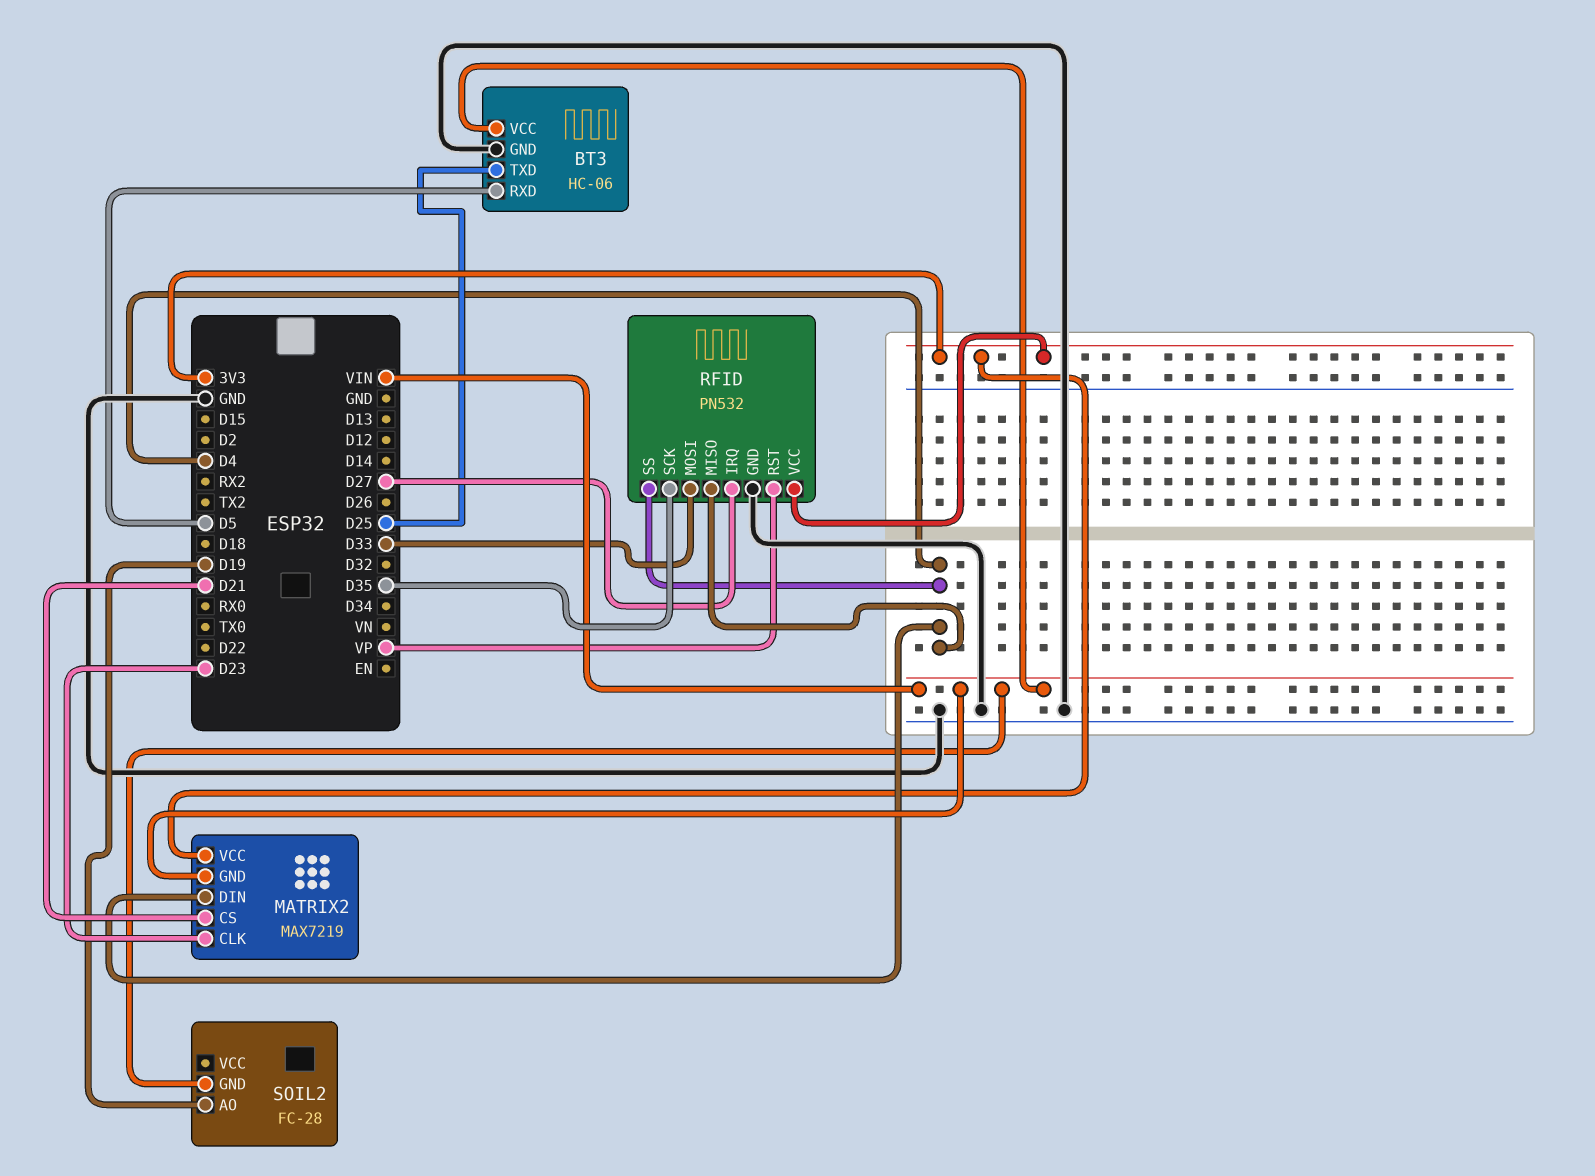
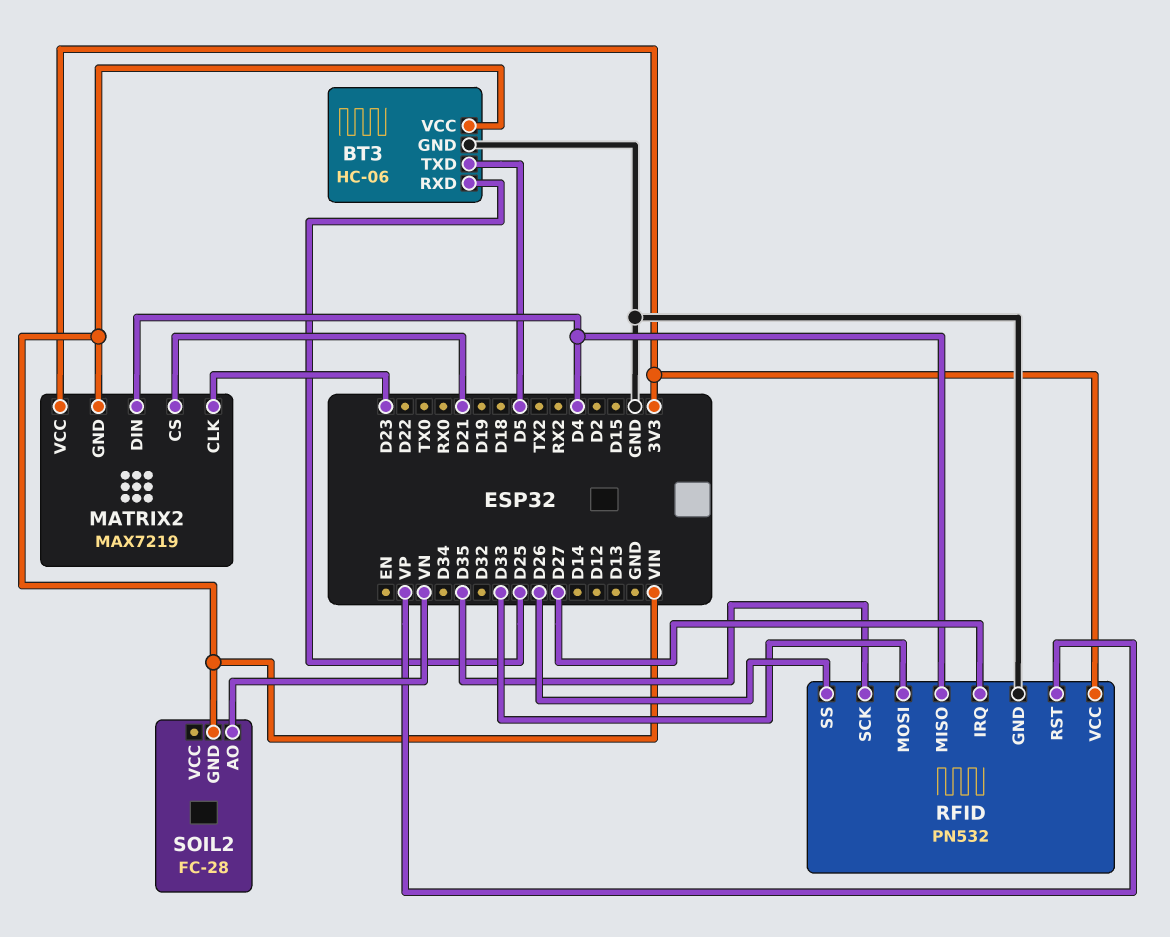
BT3 pin RXD: D5 -> D25
BT3 pin TXD: D25 -> D5
RFID pin SS: D4 -> D26
SOIL2 pin AO: D19 -> VN

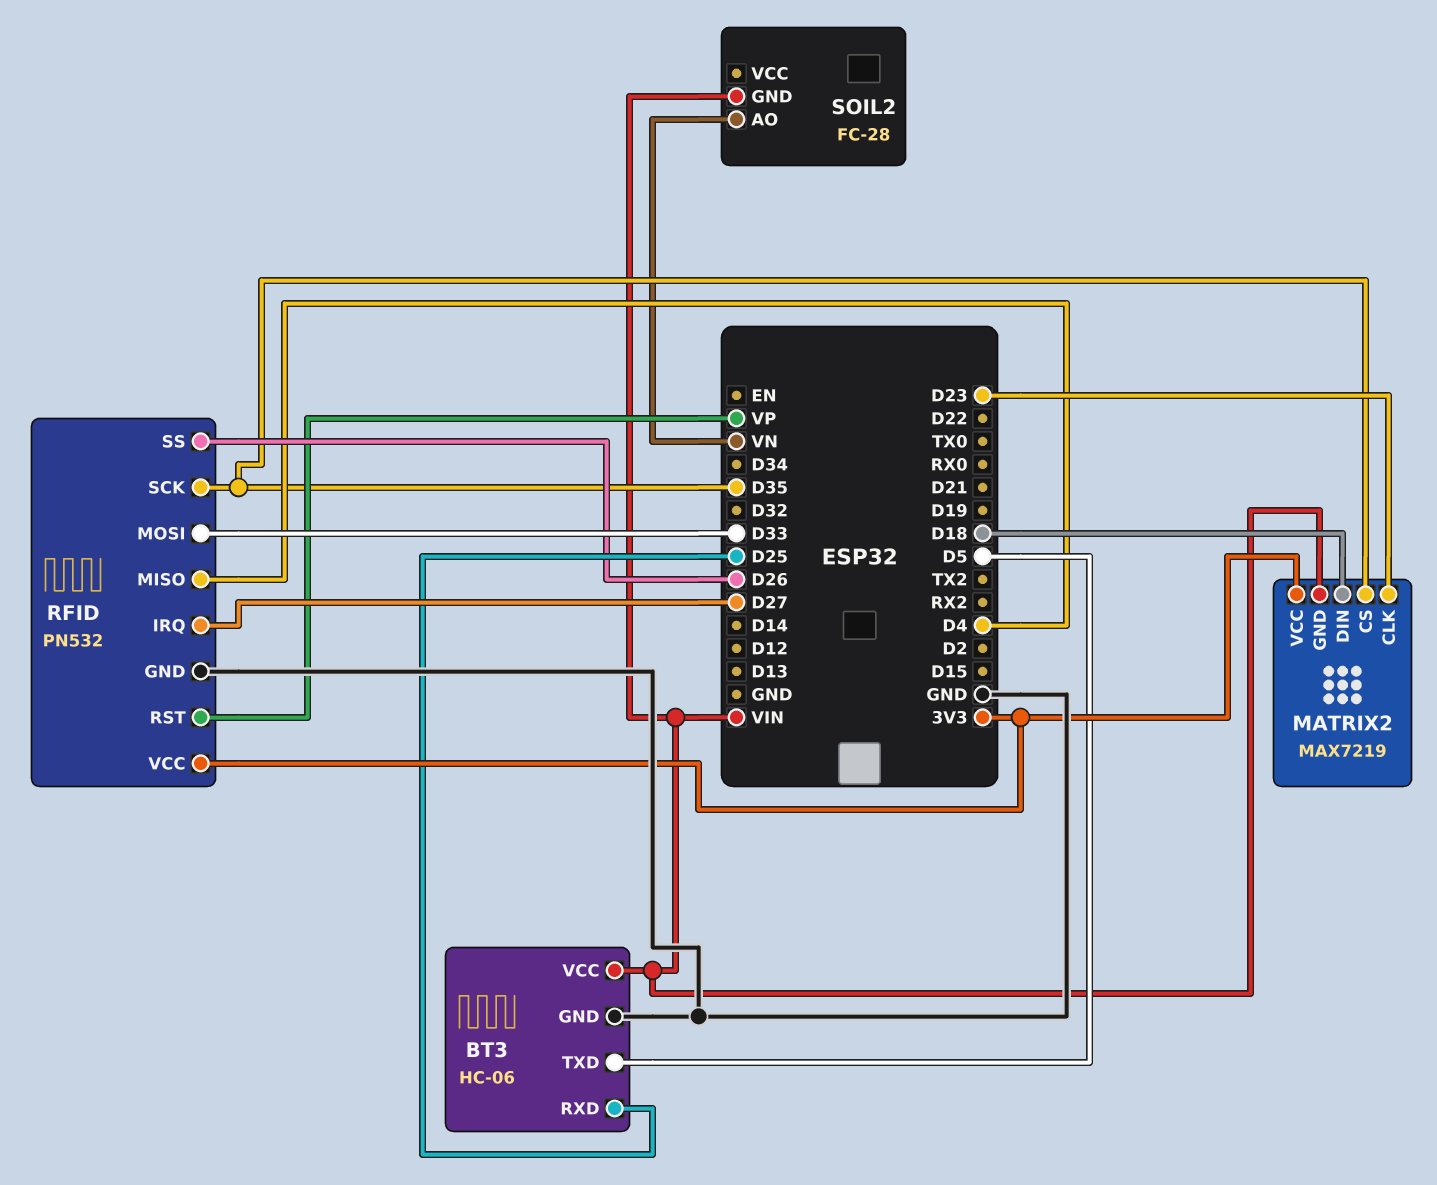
MATRIX2 pin CS: D21 -> D35
MATRIX2 pin DIN: D4 -> D18

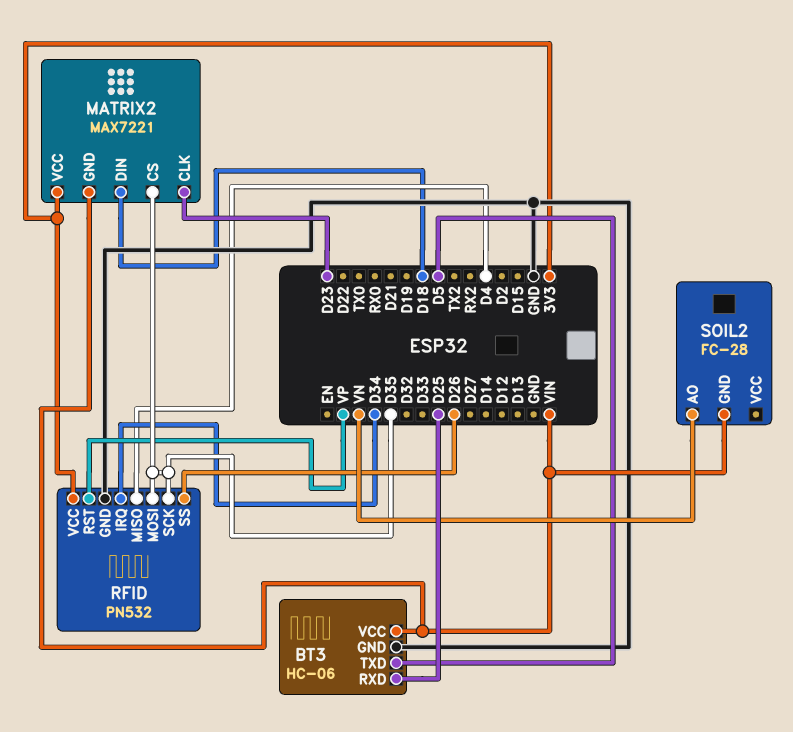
MATRIX2: MAX7219 -> MAX7221
RFID pin IRQ: D27 -> D34
RFID pin MOSI: D33 -> D35

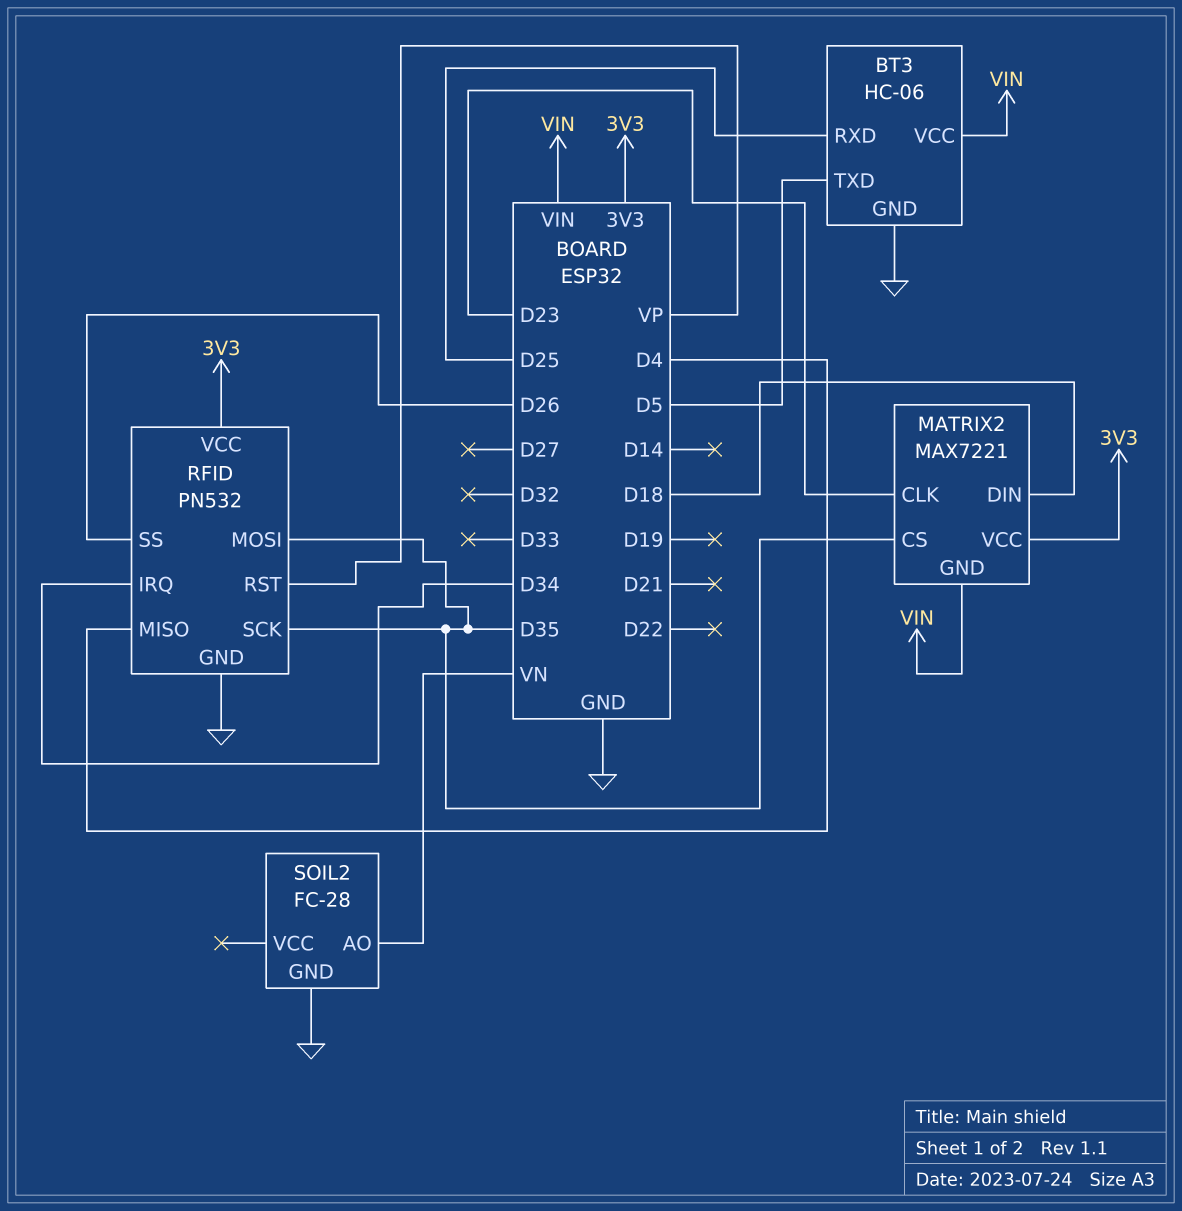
SOIL2 pin GND: VIN -> GND

